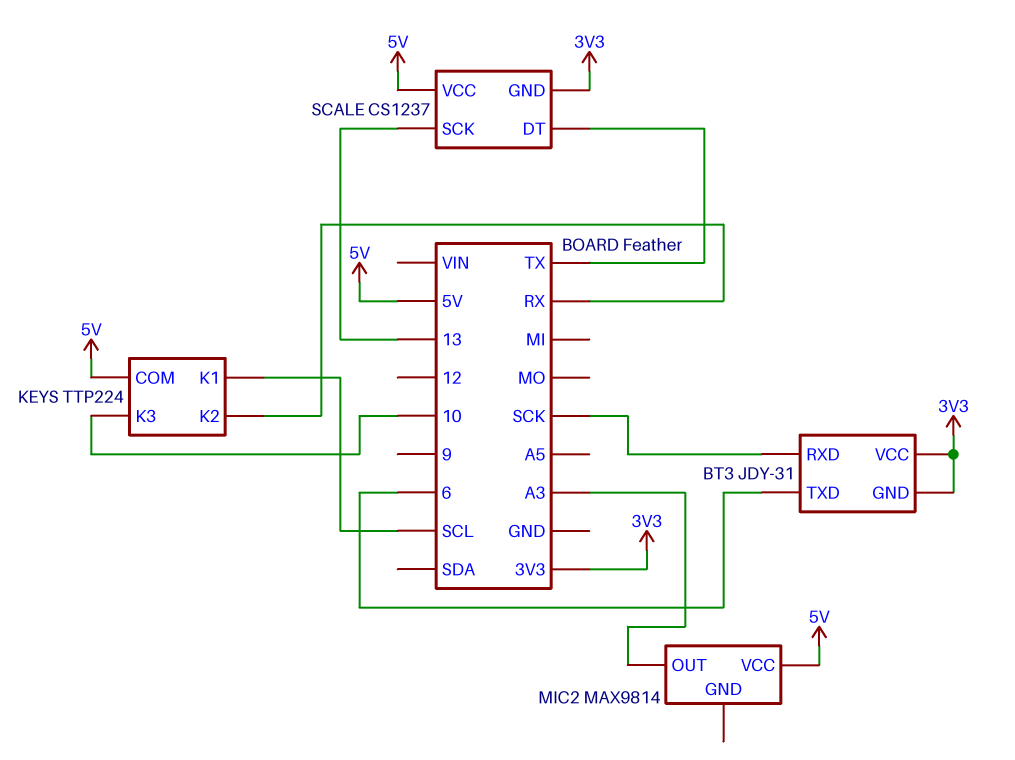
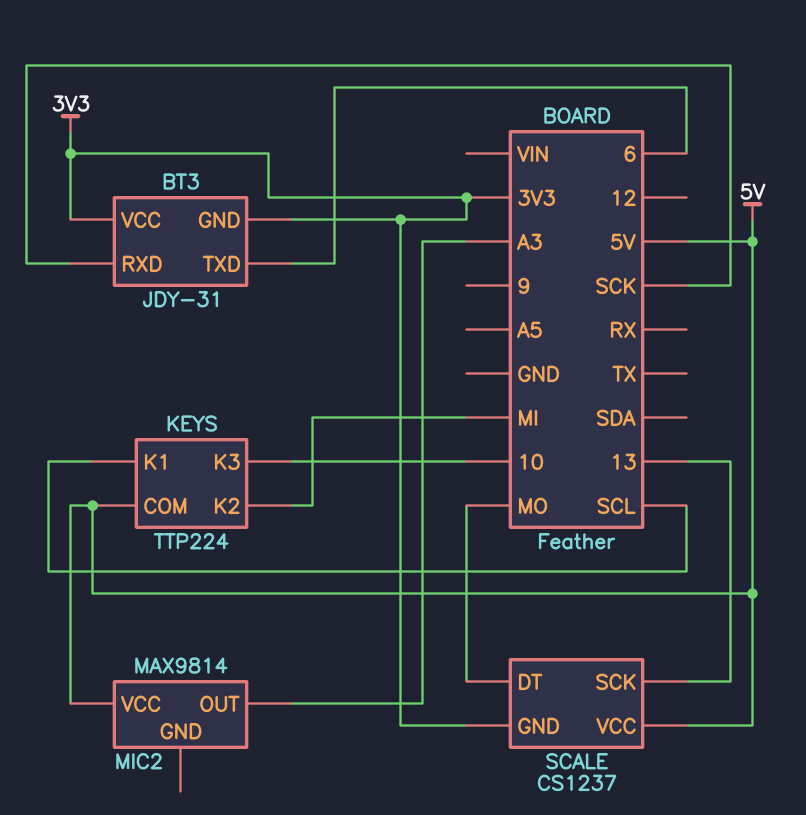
KEYS pin K2: RX -> MI
SCALE pin DT: TX -> MO

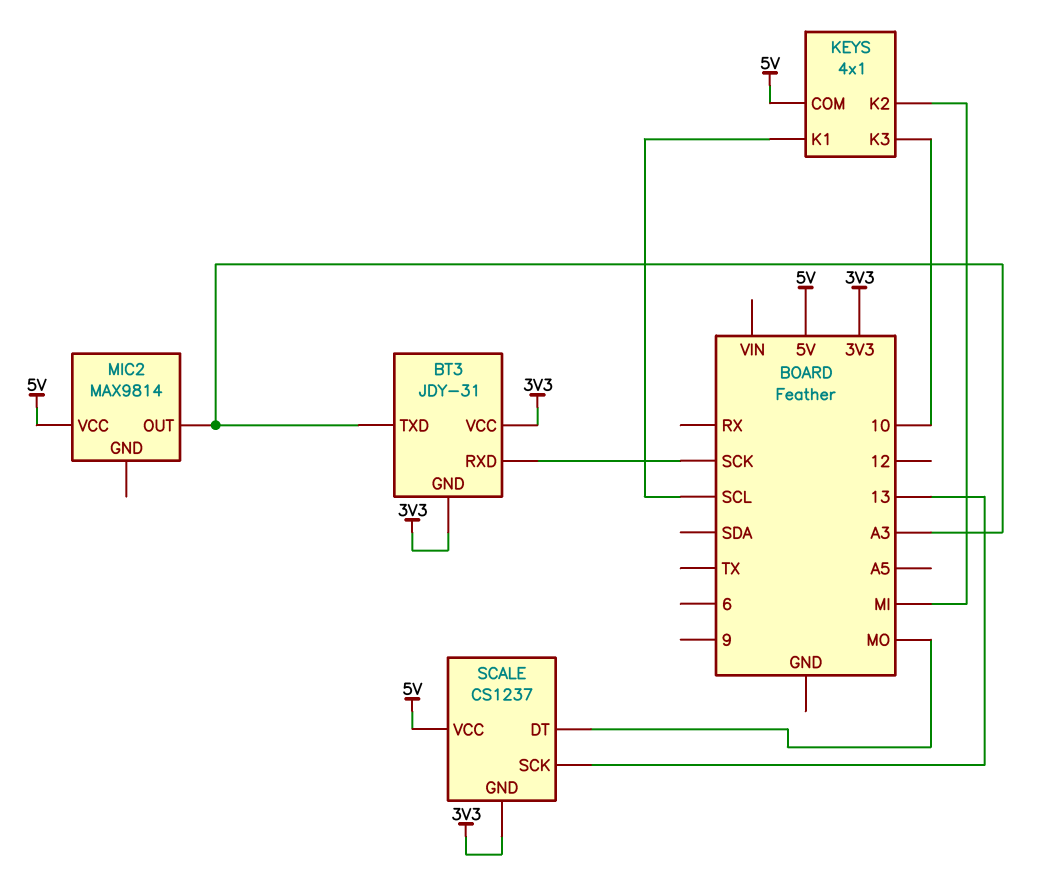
BT3 pin TXD: 6 -> A3
KEYS: TTP224 -> 4x1

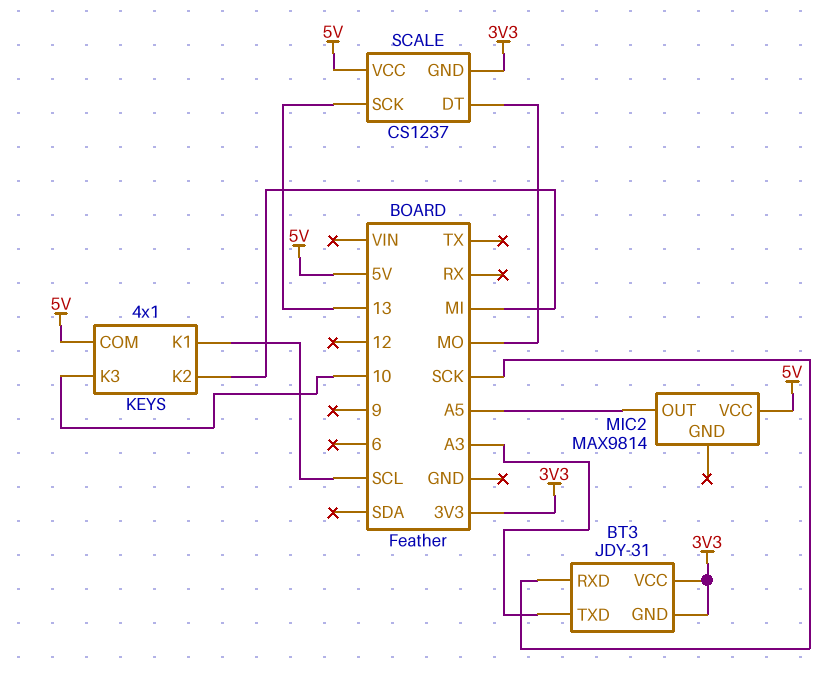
MIC2 pin OUT: A3 -> A5

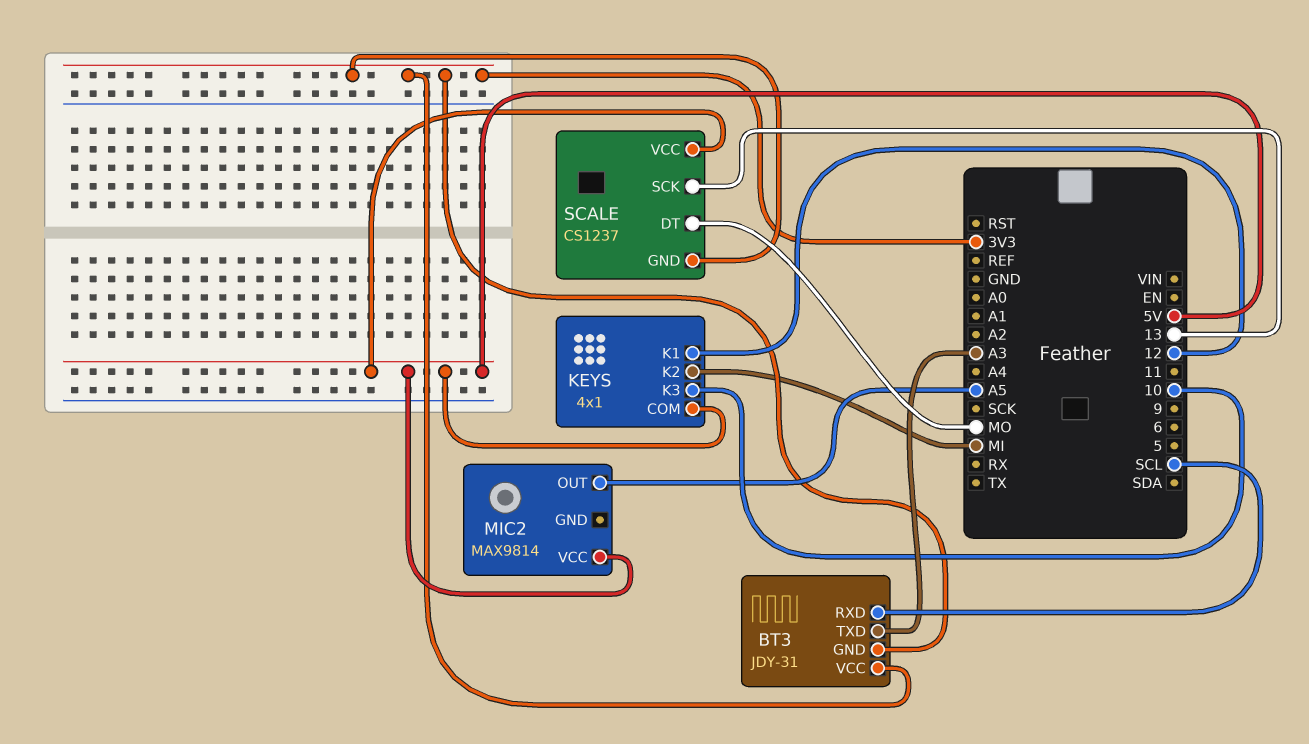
BT3 pin RXD: SCK -> SCL
KEYS pin K1: SCL -> 12

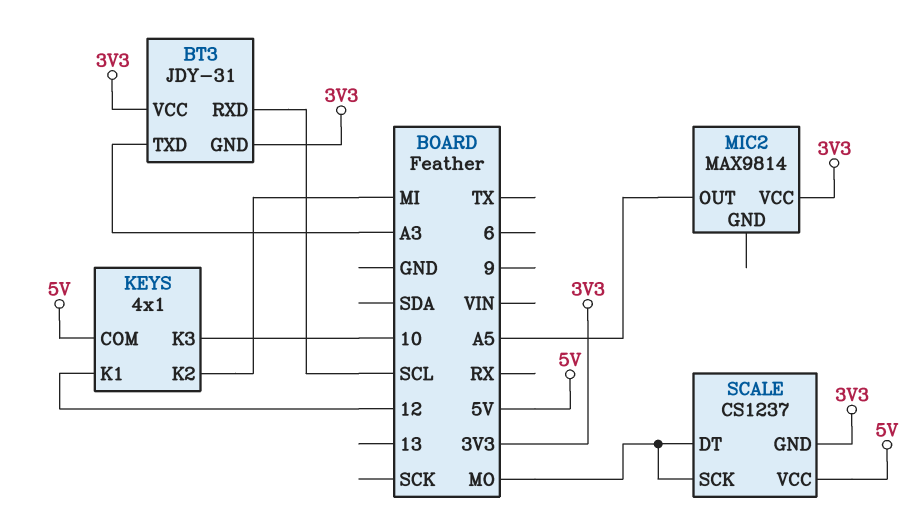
MIC2 pin VCC: 5V -> 3V3
SCALE pin SCK: 13 -> MO

